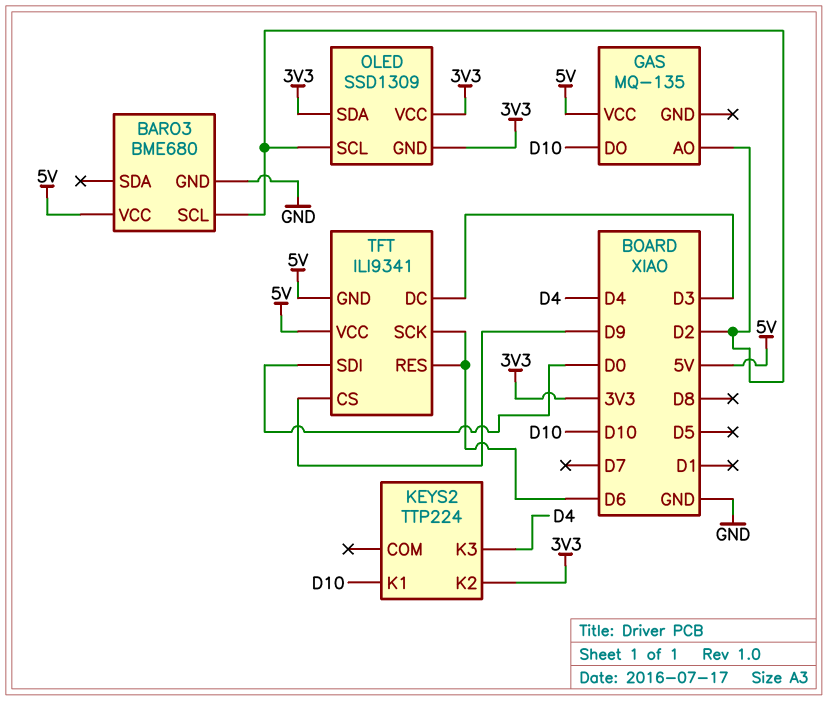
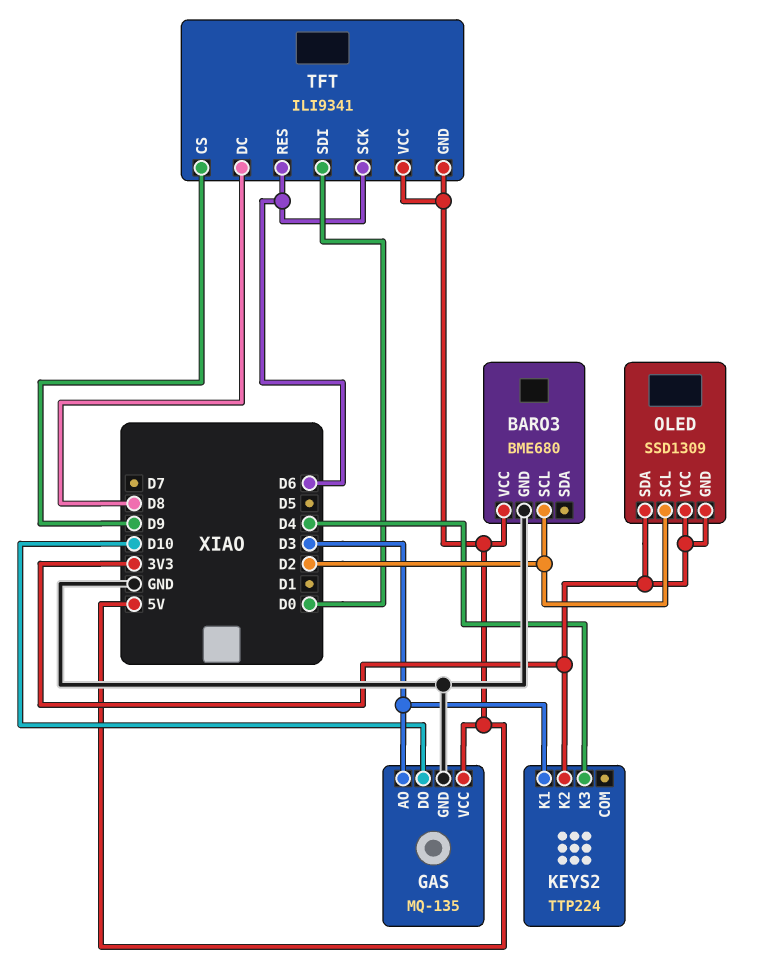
GAS pin AO: D2 -> D3
GAS pin GND: none -> GND
KEYS2 pin K1: D10 -> D3
TFT pin DC: D3 -> D8

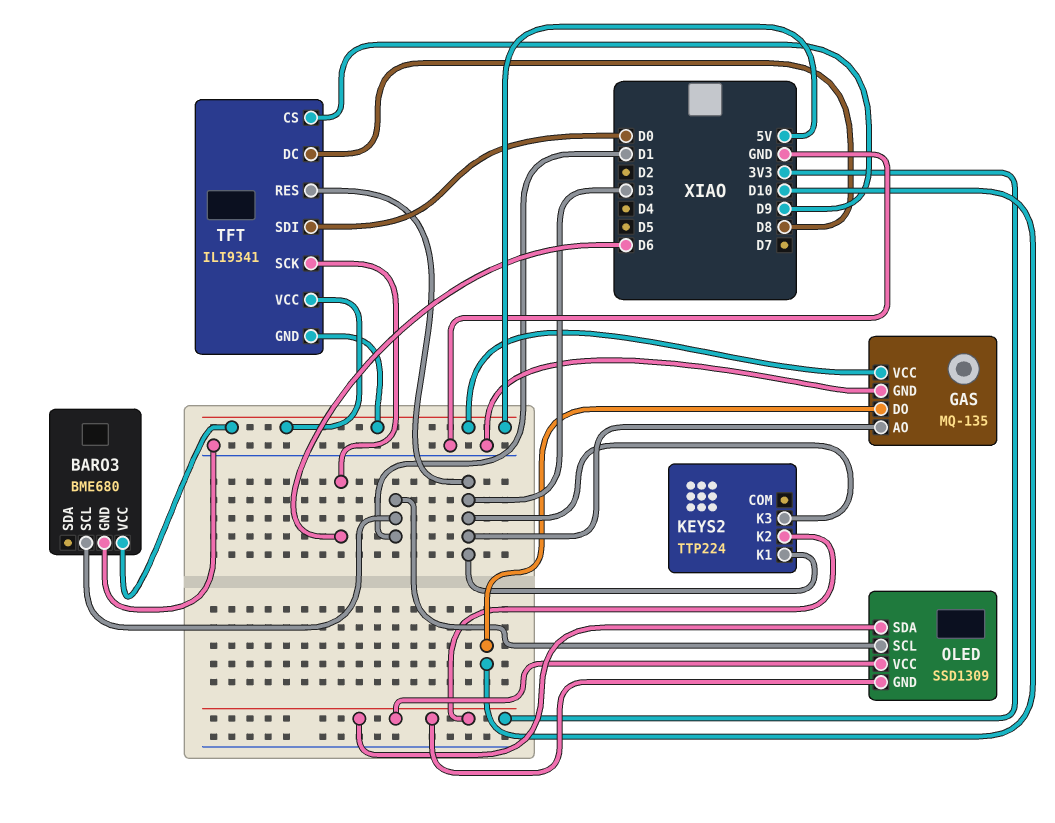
BARO3 pin SCL: D2 -> D1
KEYS2 pin K3: D4 -> D3
OLED pin SCL: D2 -> D1
TFT pin RES: D6 -> D3

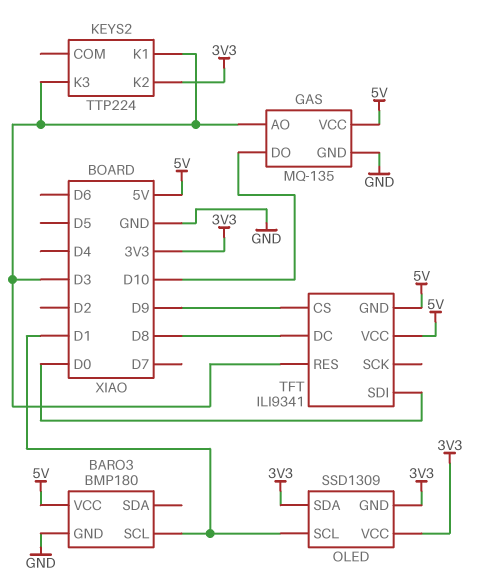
BARO3: BME680 -> BMP180
TFT pin SCK: D6 -> none

